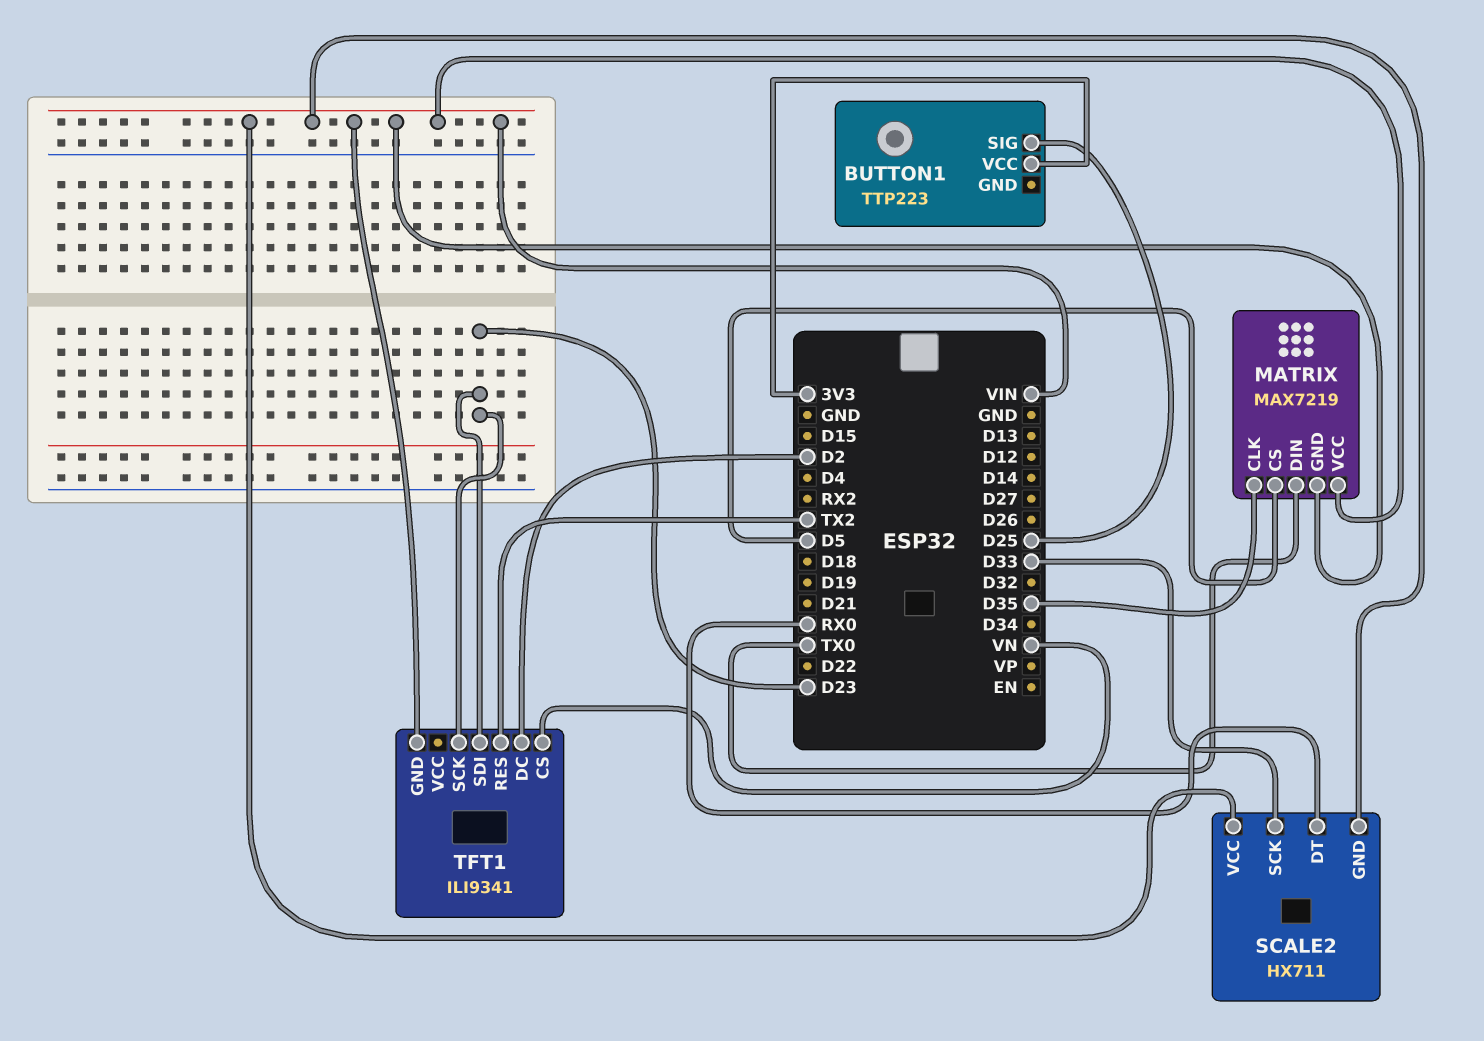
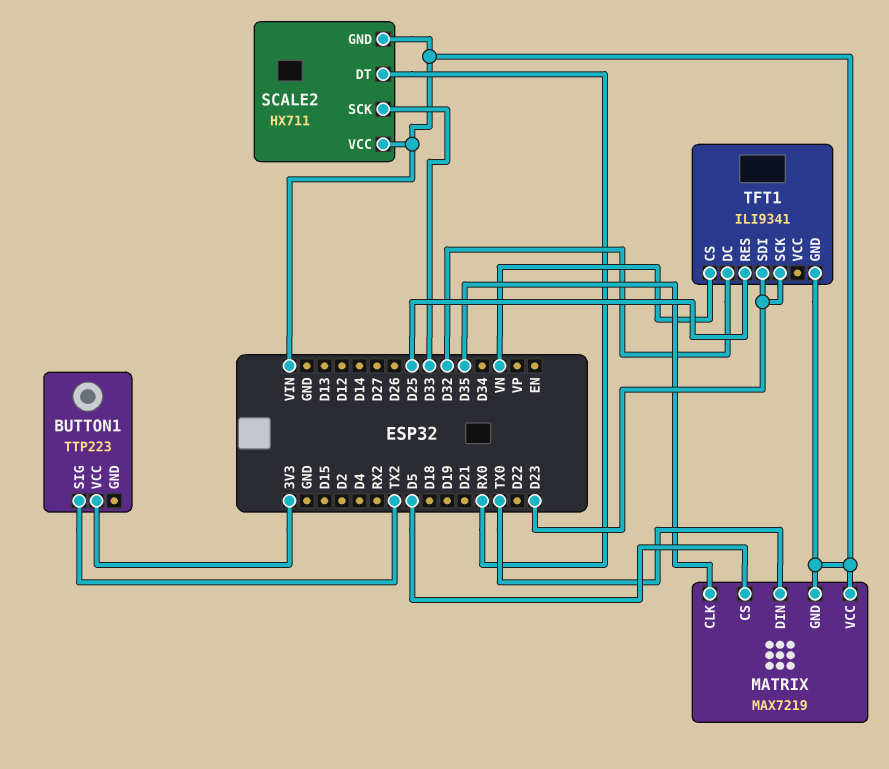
BUTTON1 pin SIG: D25 -> TX2
TFT1 pin DC: D2 -> D32
TFT1 pin RES: TX2 -> D25

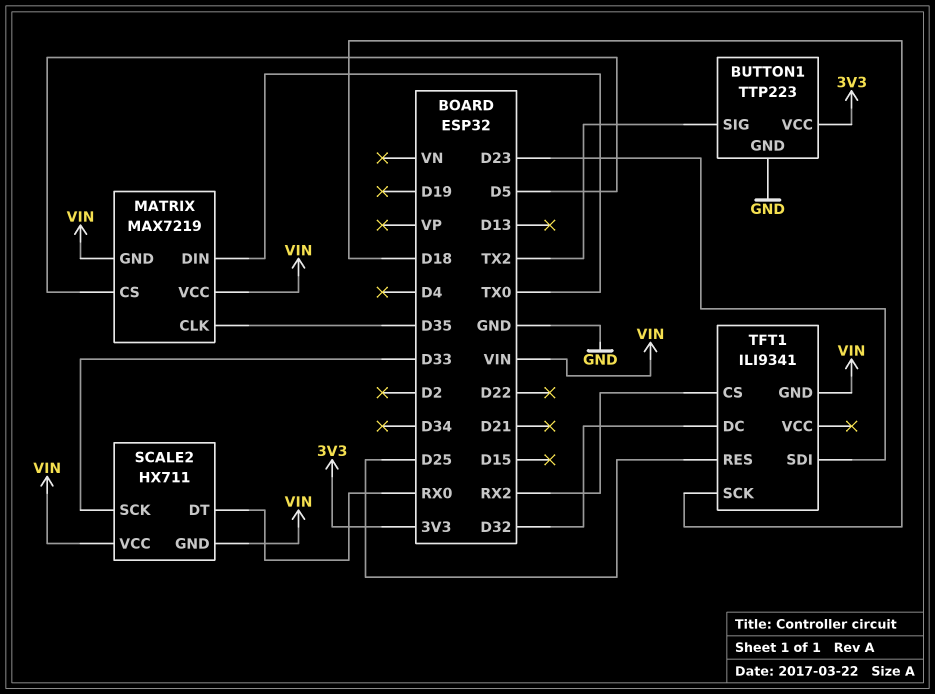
BUTTON1 pin GND: none -> GND
TFT1 pin CS: VN -> RX2
TFT1 pin SCK: D23 -> D18

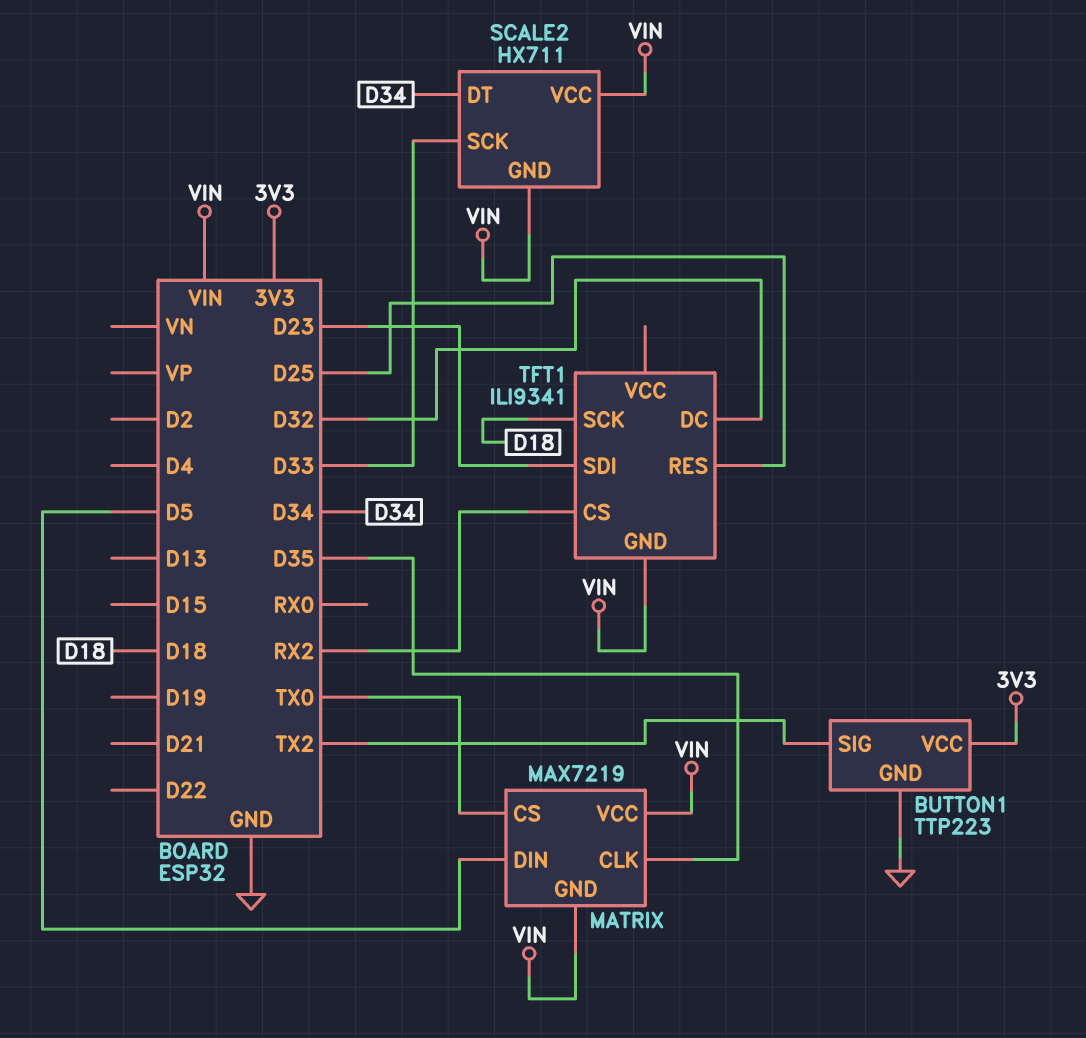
MATRIX pin CS: D5 -> TX0
MATRIX pin DIN: TX0 -> D5
SCALE2 pin DT: RX0 -> D34

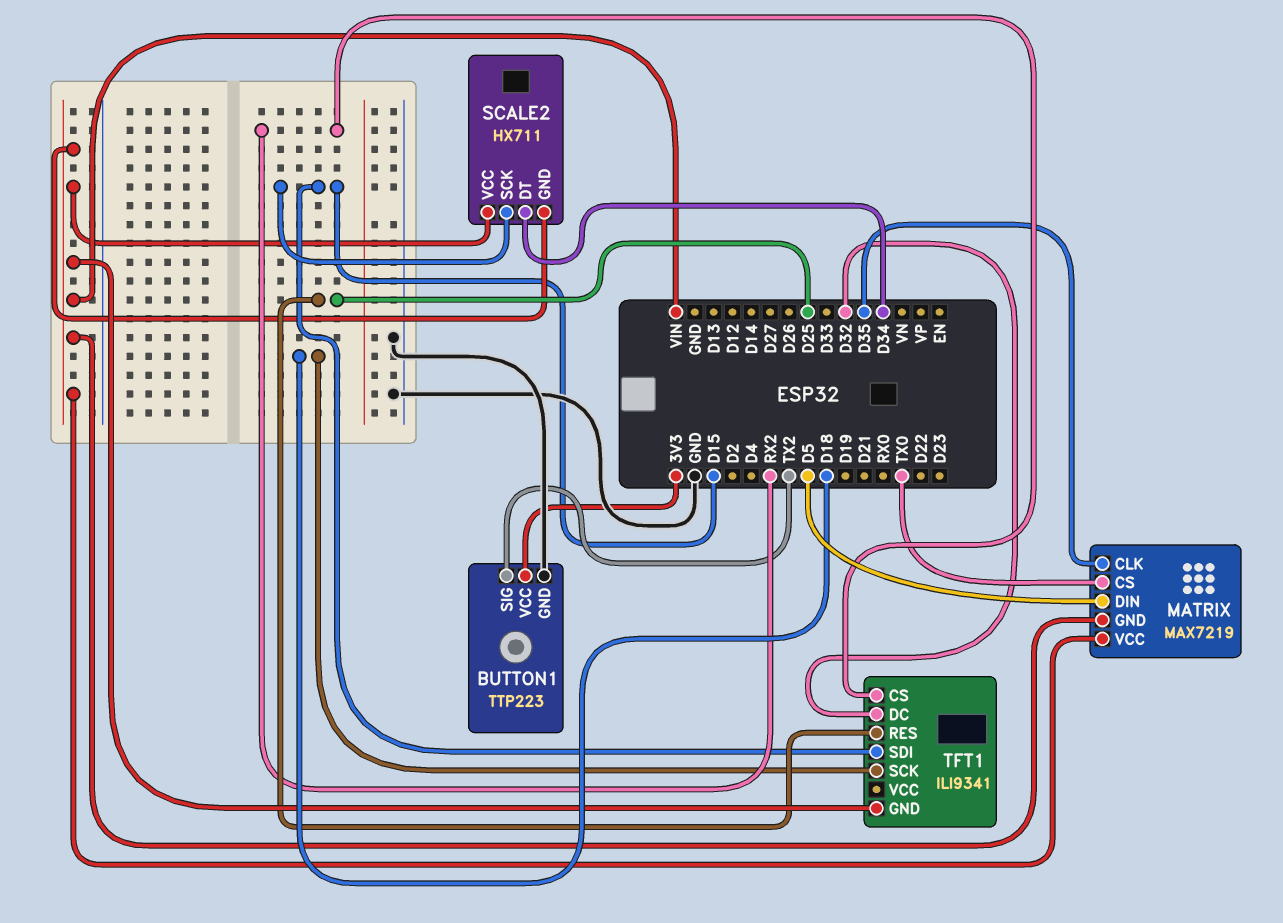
SCALE2 pin SCK: D33 -> D15
TFT1 pin SDI: D23 -> D15

